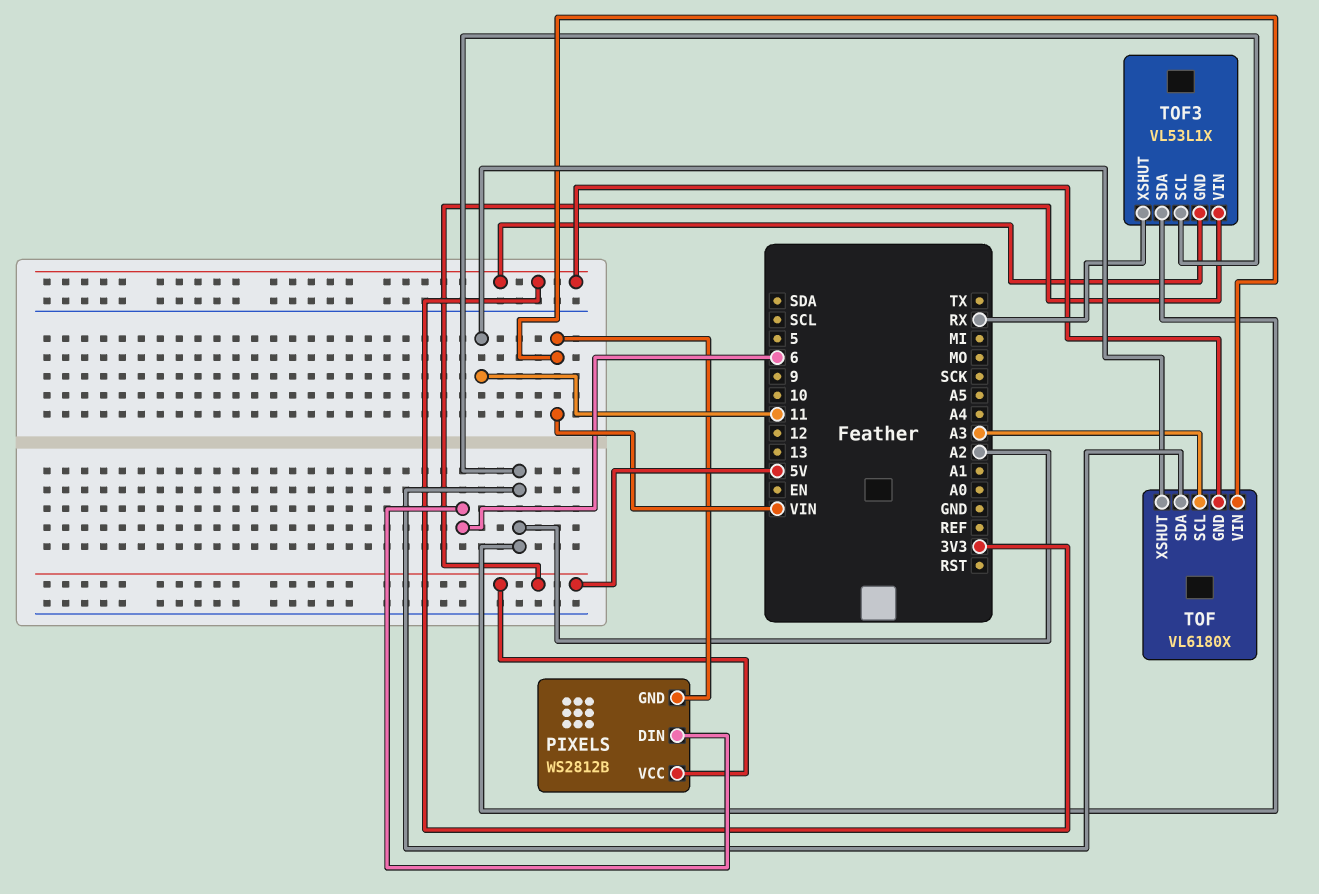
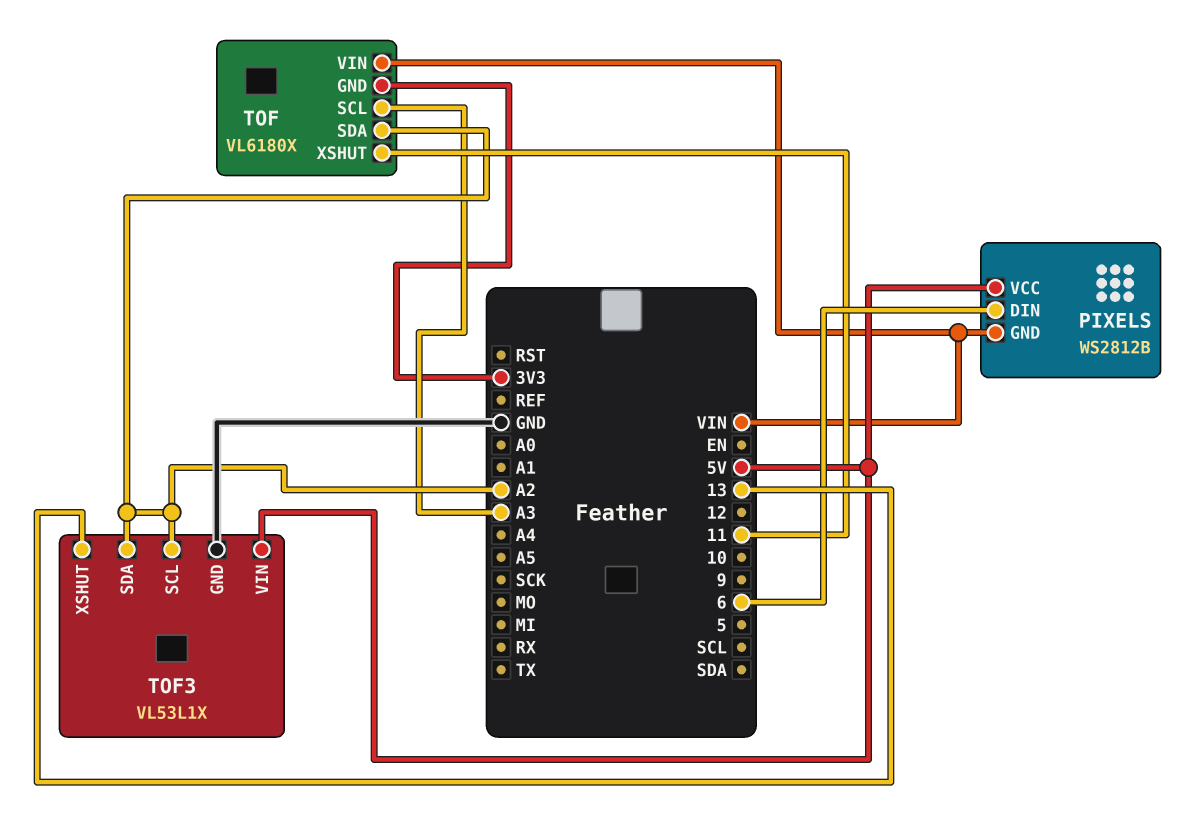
TOF3 pin GND: 3V3 -> GND
TOF3 pin XSHUT: RX -> 13

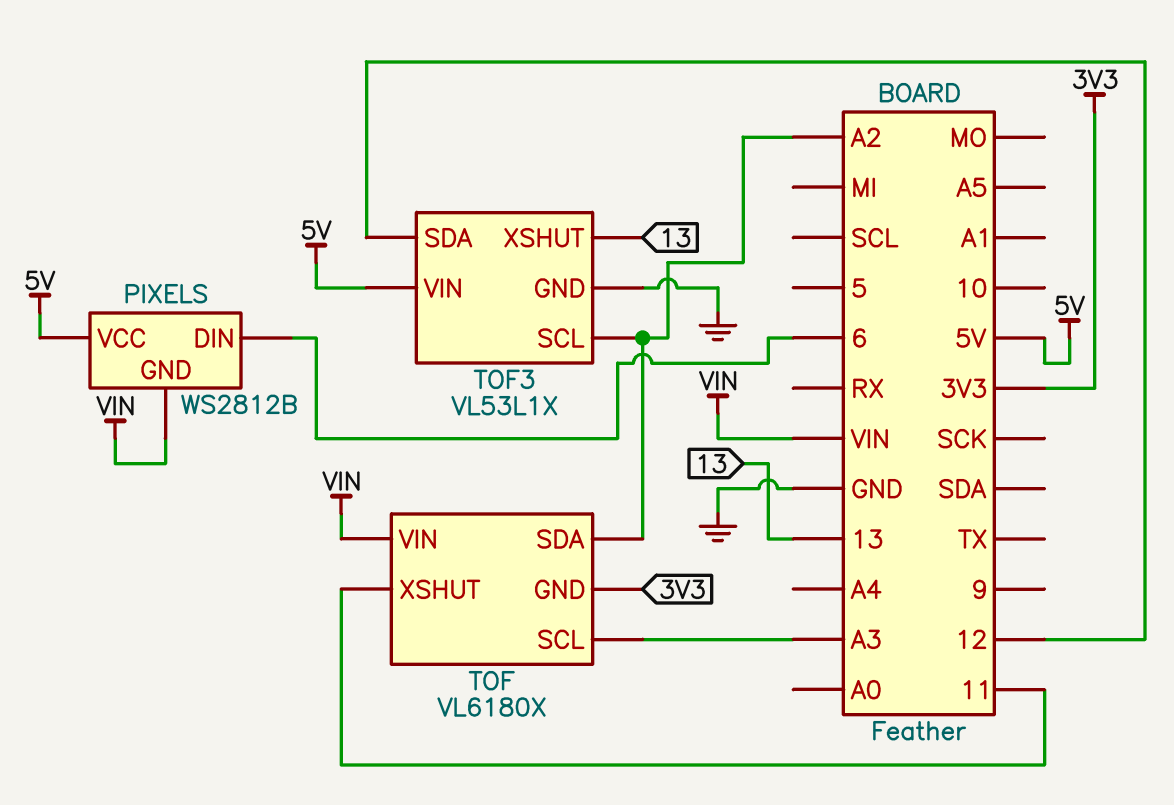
TOF3 pin SDA: A2 -> 12

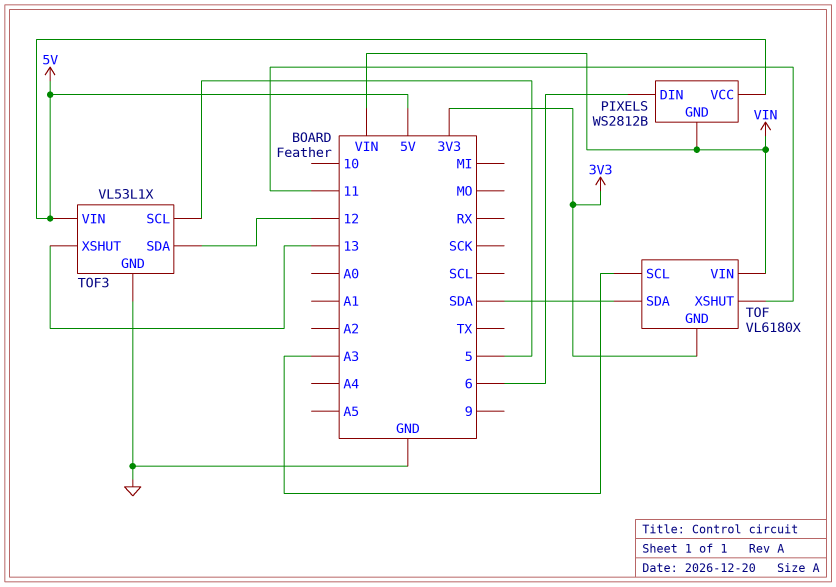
TOF pin SDA: A2 -> SDA
TOF3 pin SCL: A2 -> 5

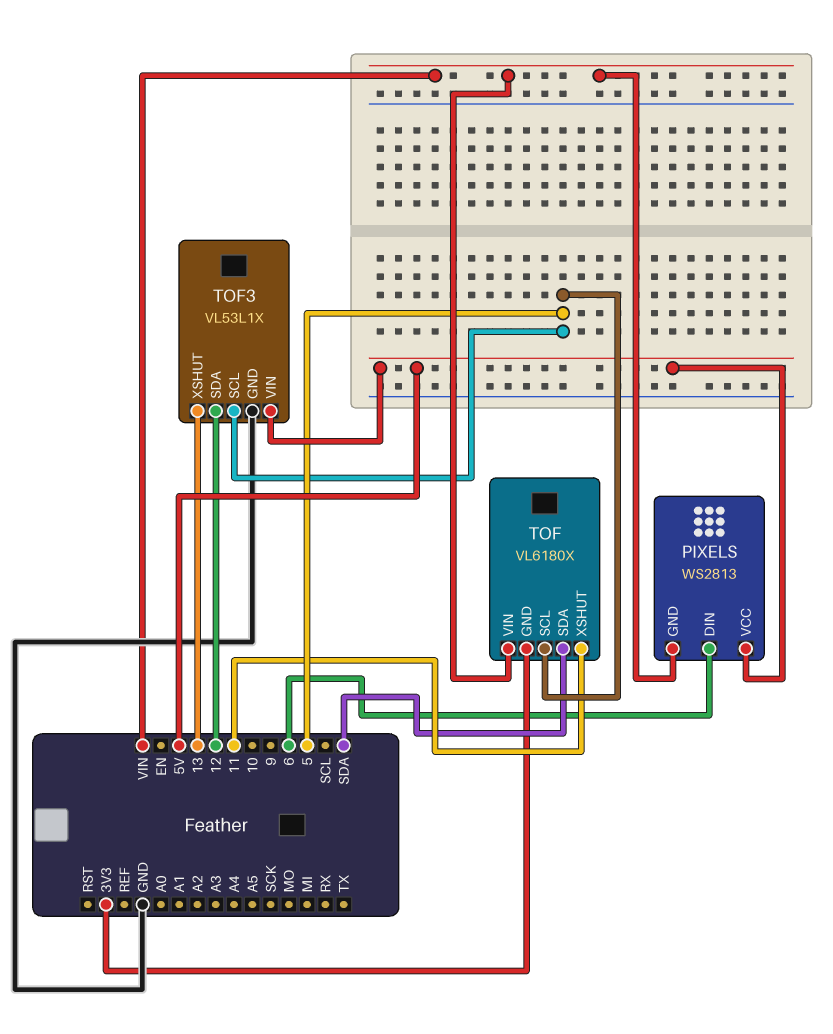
PIXELS: WS2812B -> WS2813
TOF pin SCL: A3 -> 5

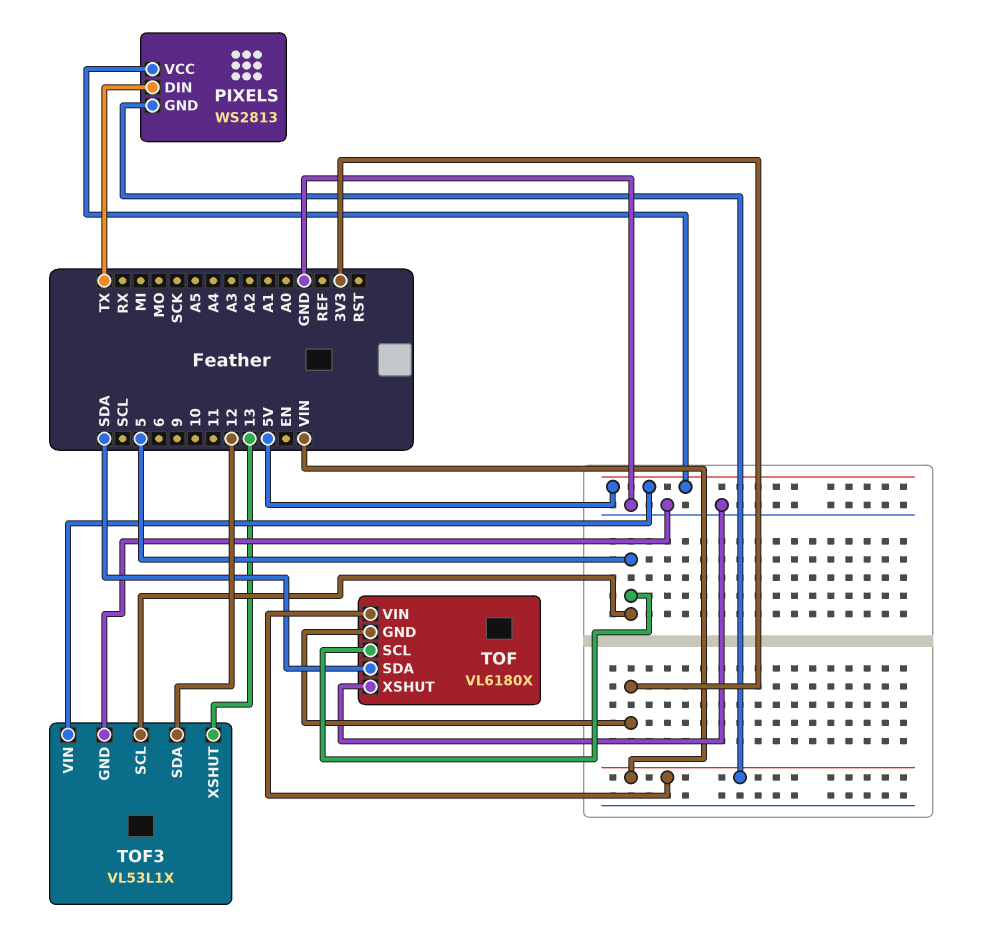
PIXELS pin DIN: 6 -> TX
TOF pin XSHUT: 11 -> GND

